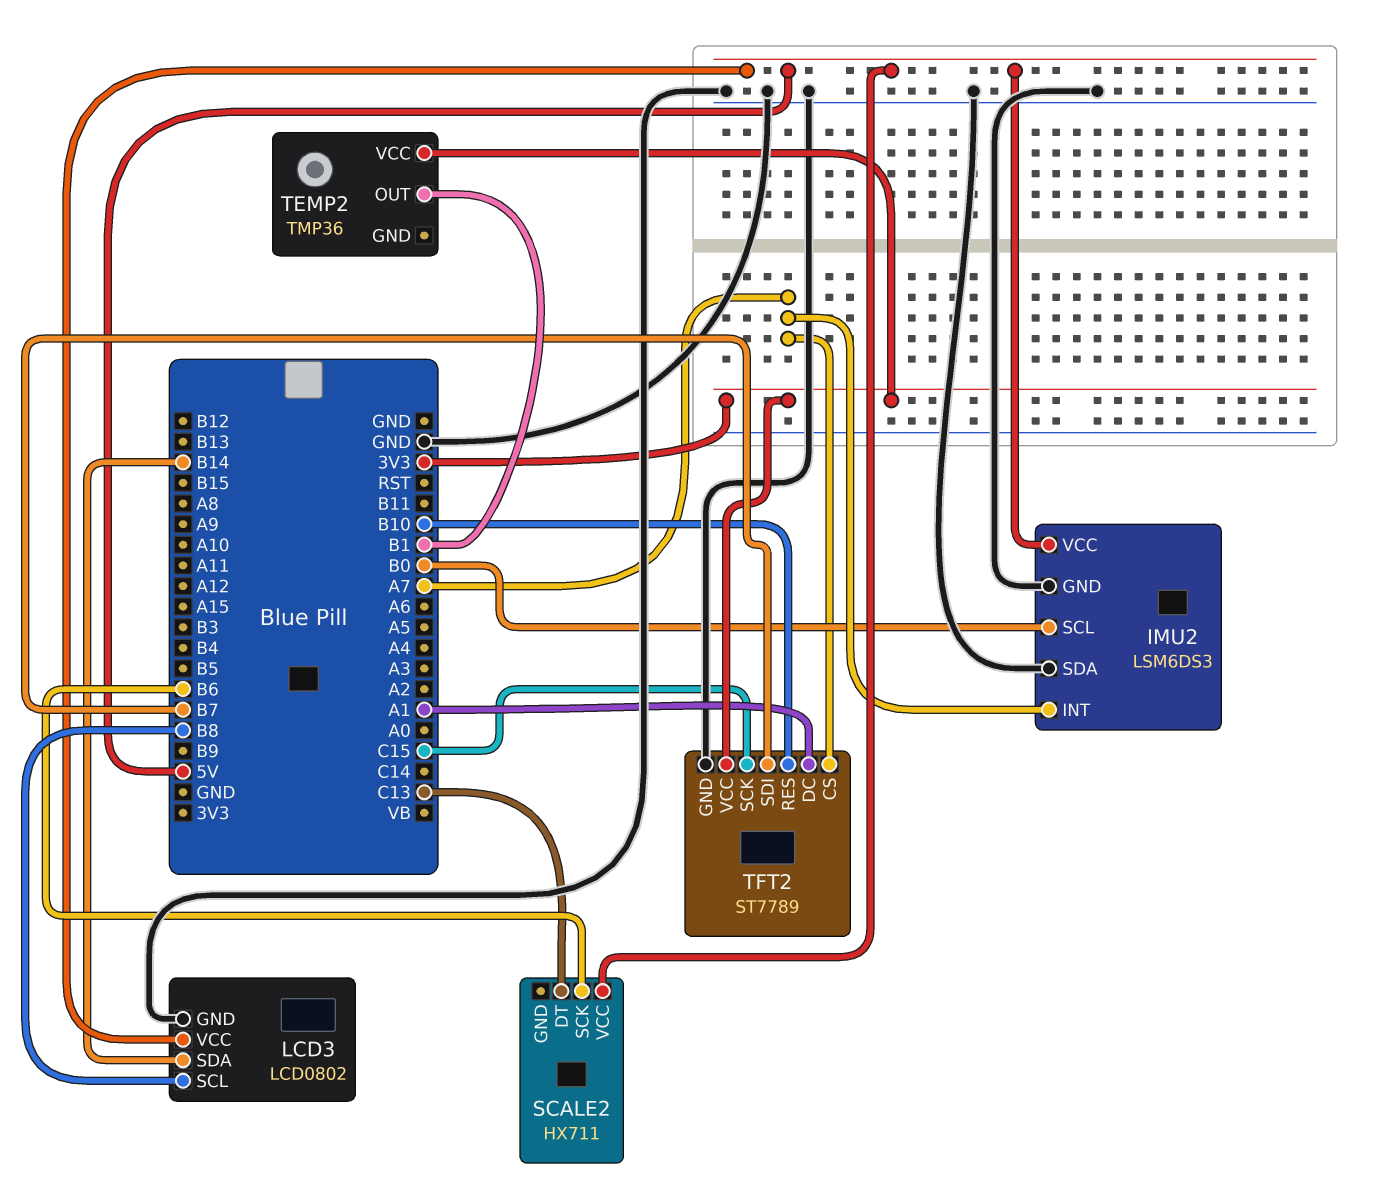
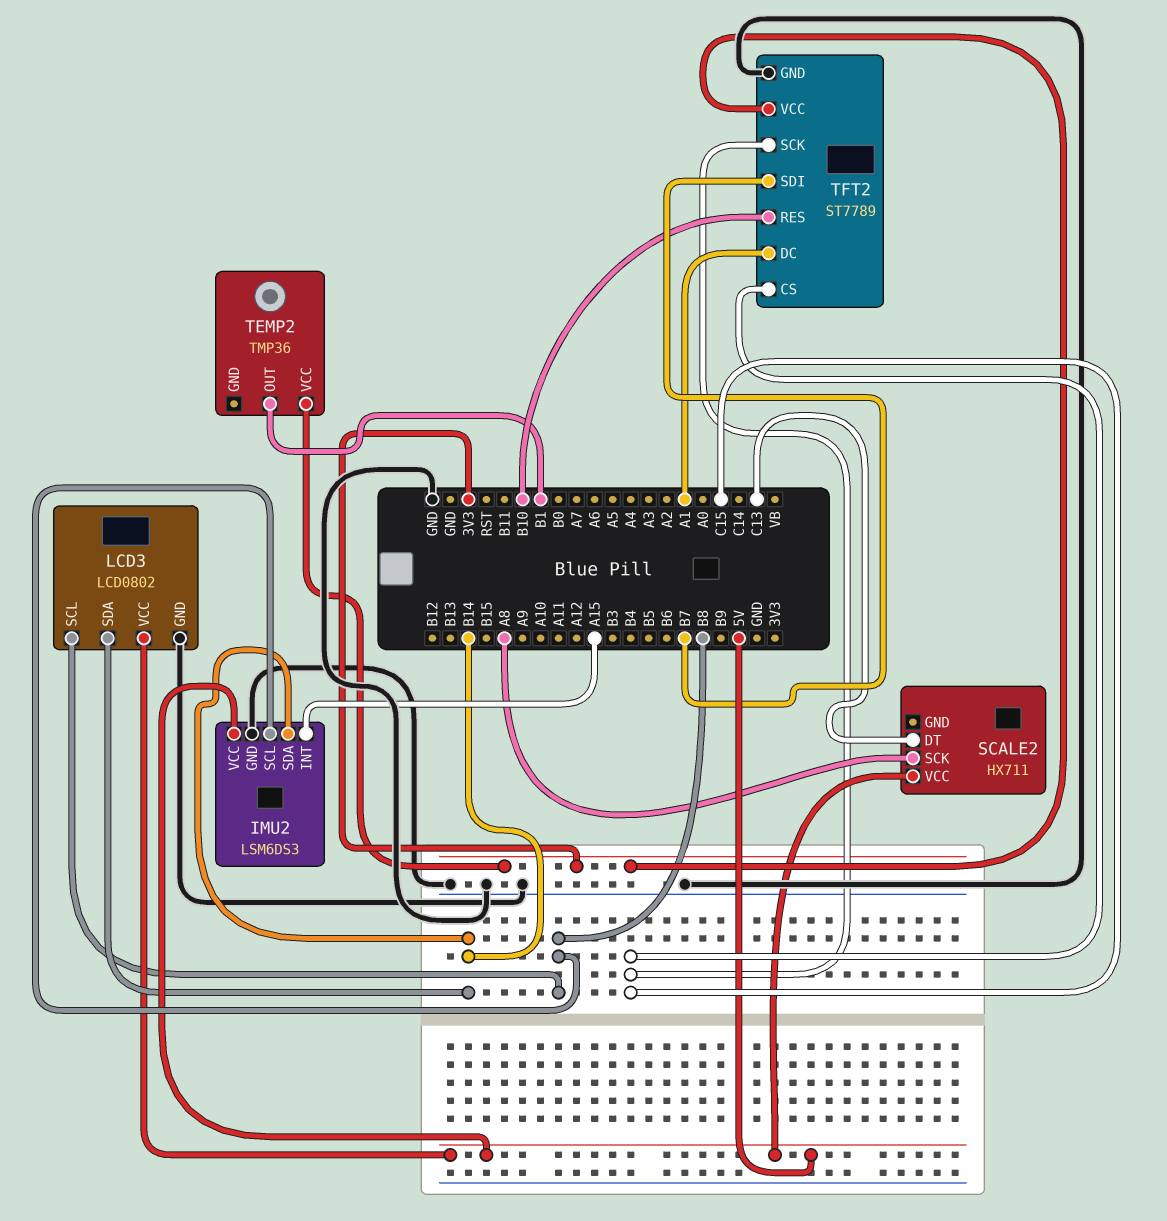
IMU2 pin INT: A7 -> A15
IMU2 pin SCL: B0 -> B8
IMU2 pin SDA: GND -> B14
SCALE2 pin SCK: B6 -> A8
TFT2 pin CS: A7 -> C15

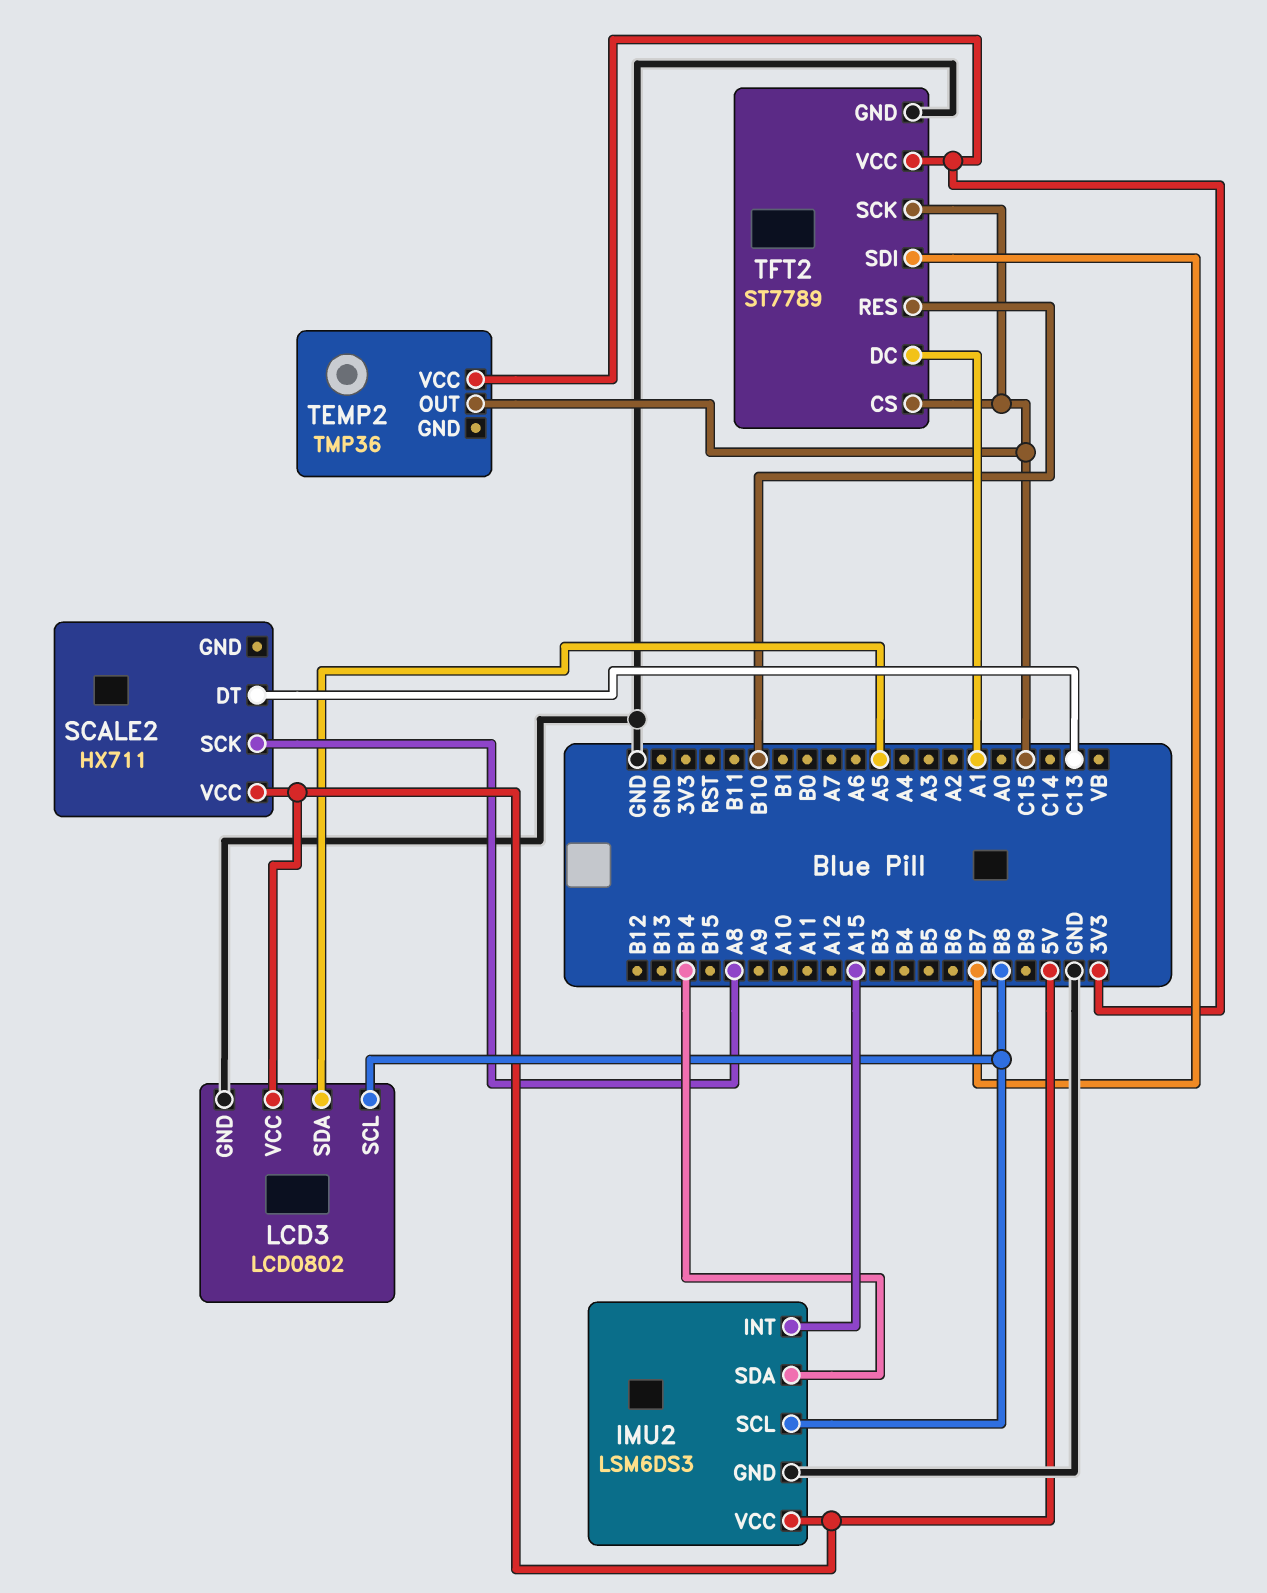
LCD3 pin SDA: B14 -> A5
TEMP2 pin OUT: B1 -> C15

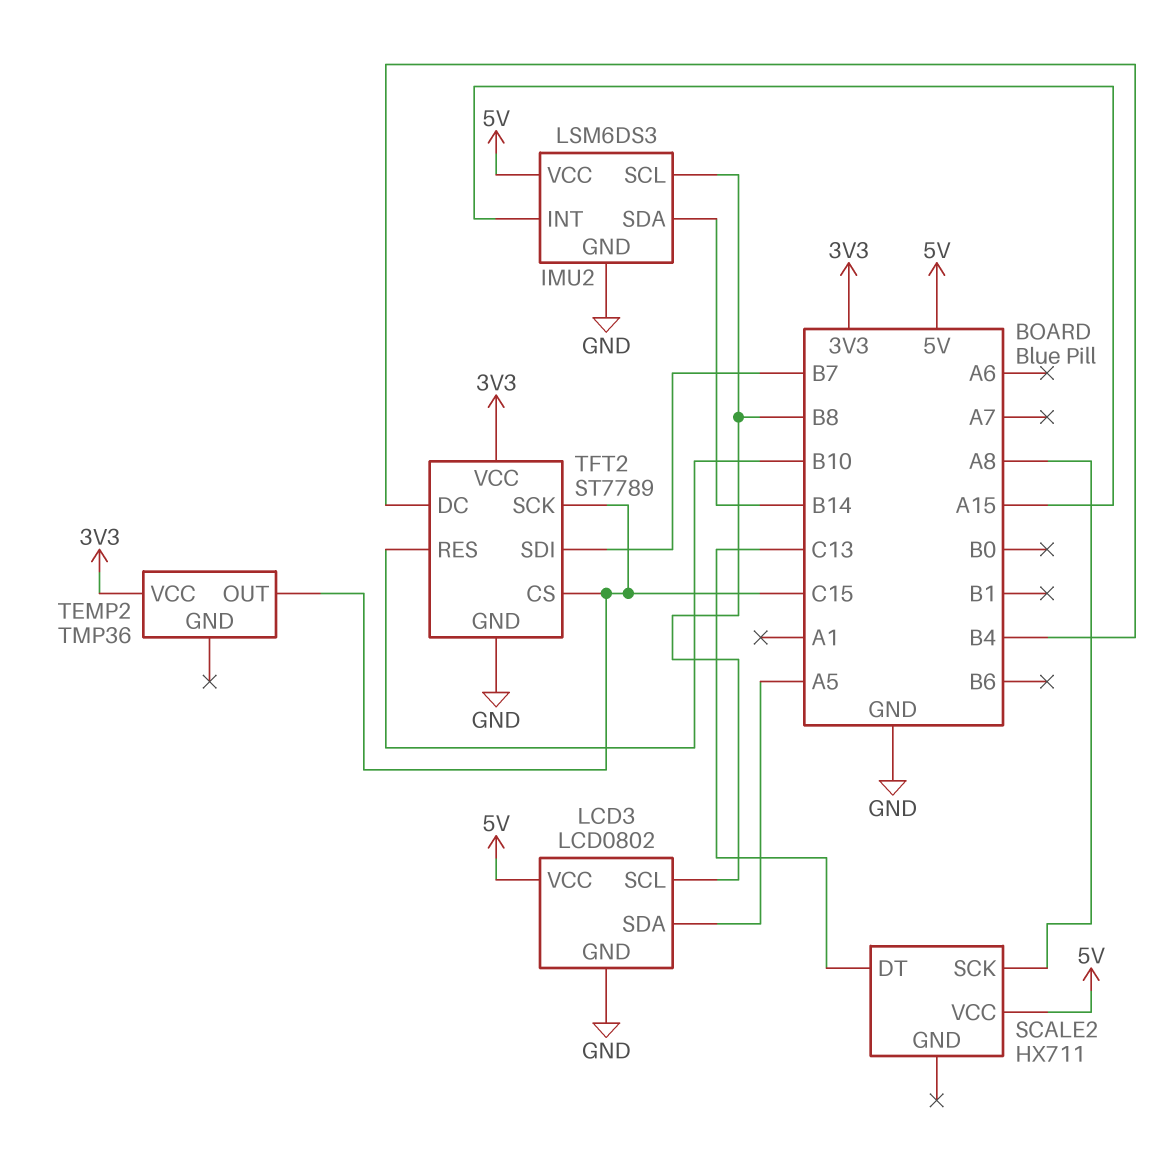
TFT2 pin DC: A1 -> B4

